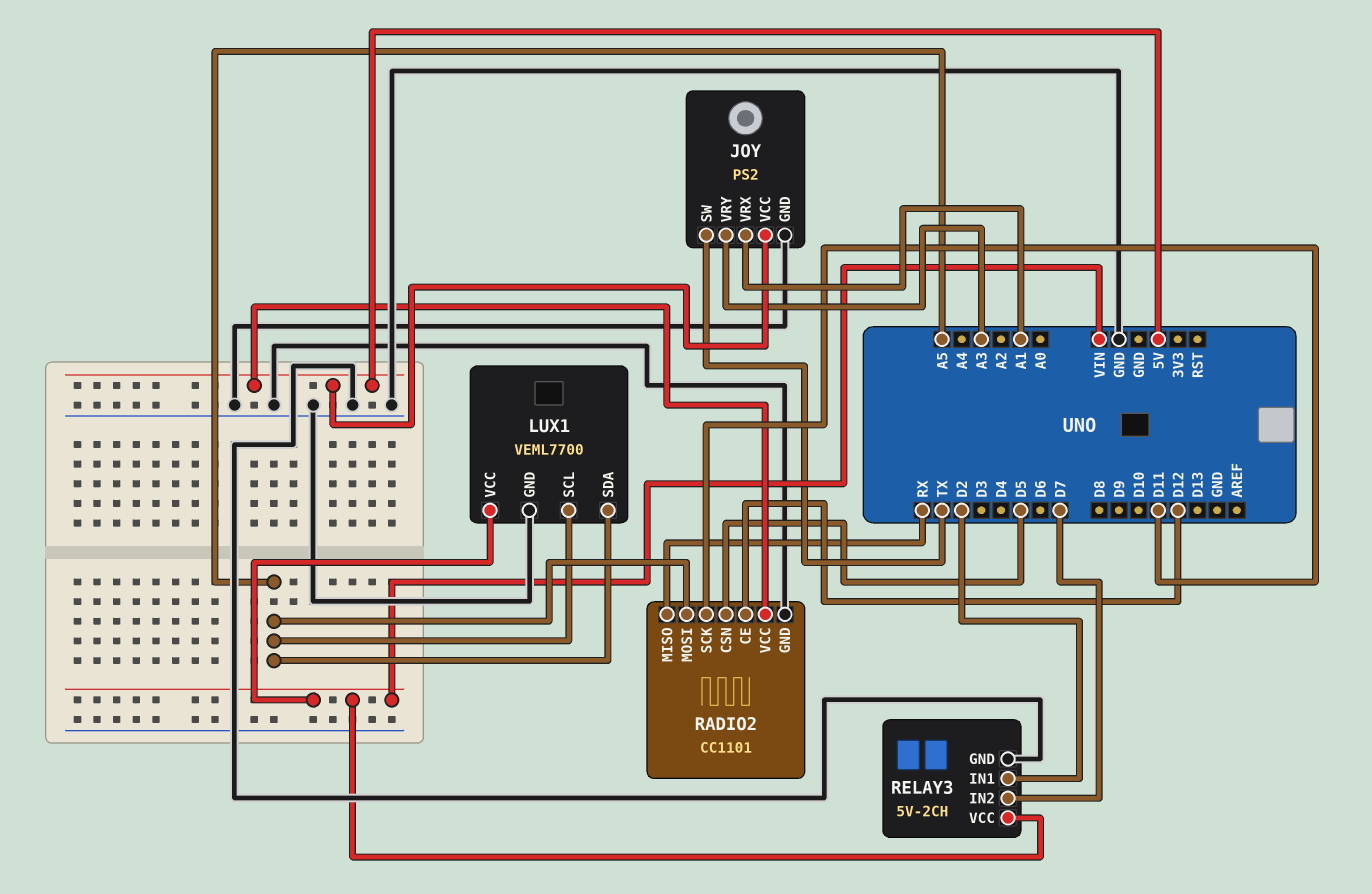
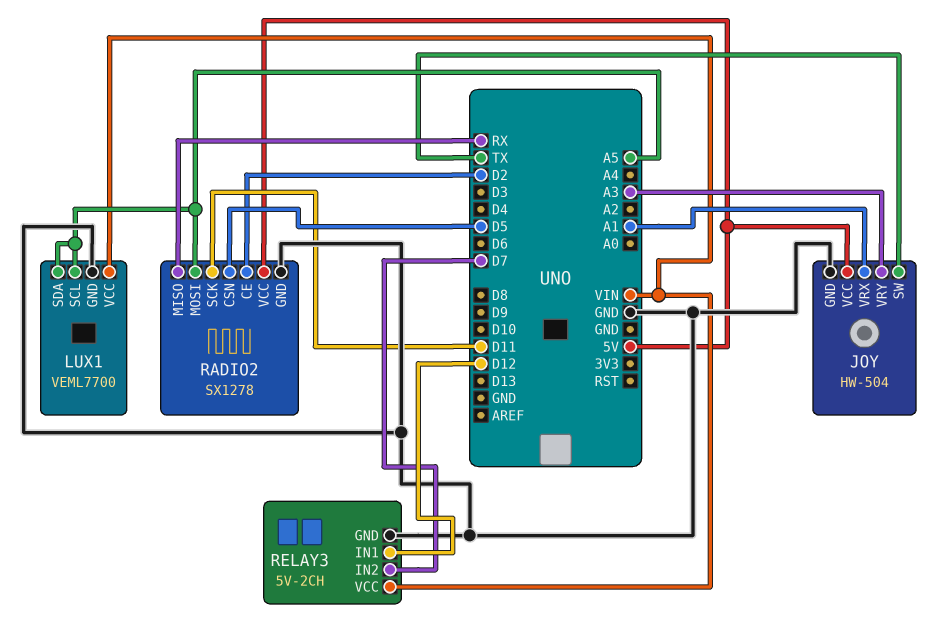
JOY: PS2 -> HW-504
RADIO2: CC1101 -> SX1278
RADIO2 pin CE: D12 -> D2
RELAY3 pin IN1: D2 -> D12

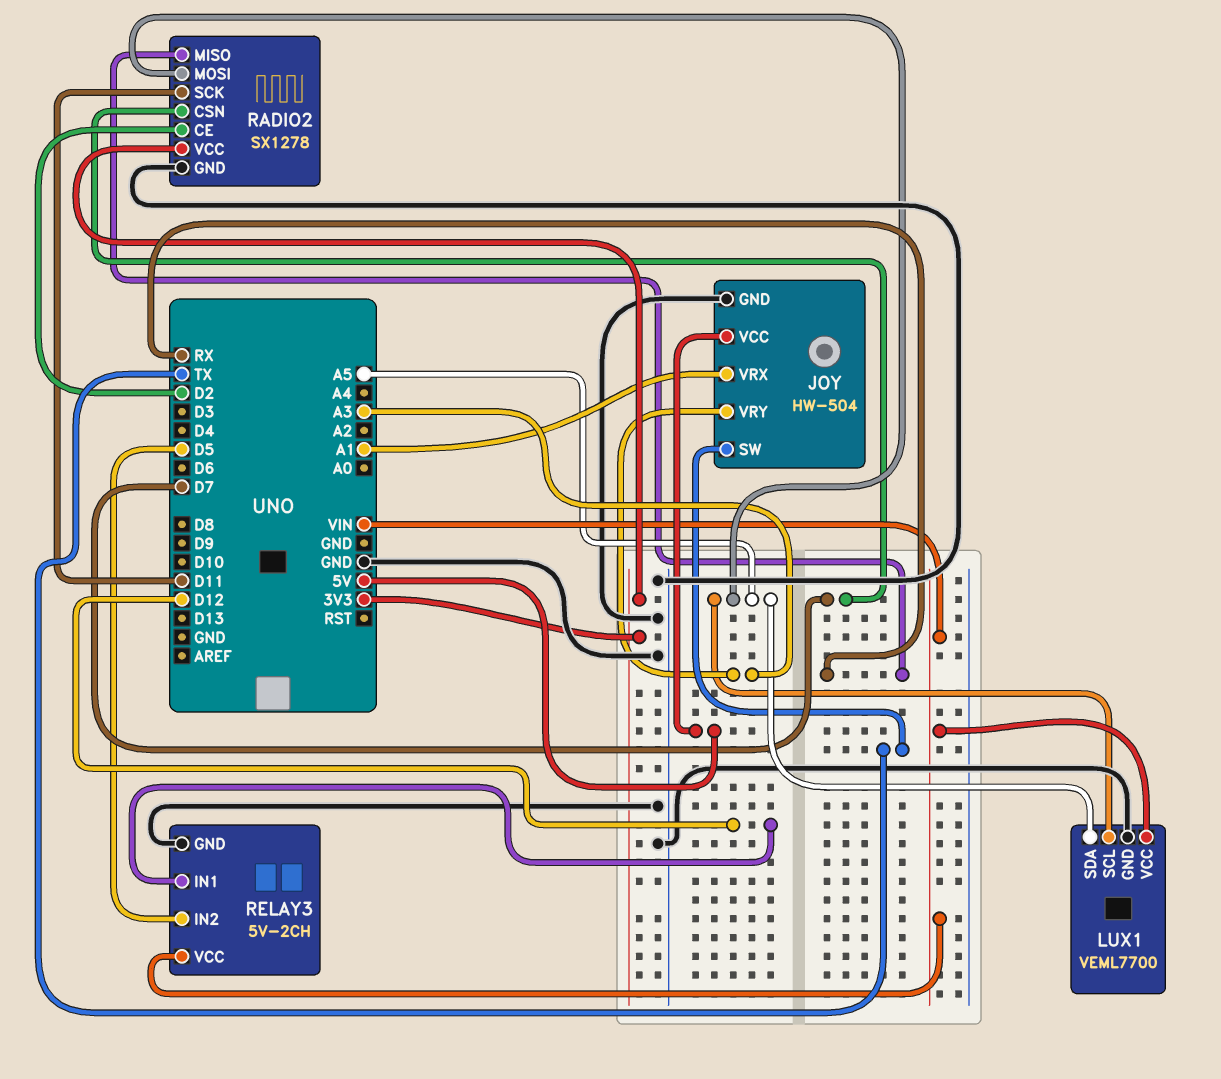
RADIO2 pin CSN: D5 -> D7
RADIO2 pin VCC: 5V -> 3V3
RELAY3 pin IN2: D7 -> D5

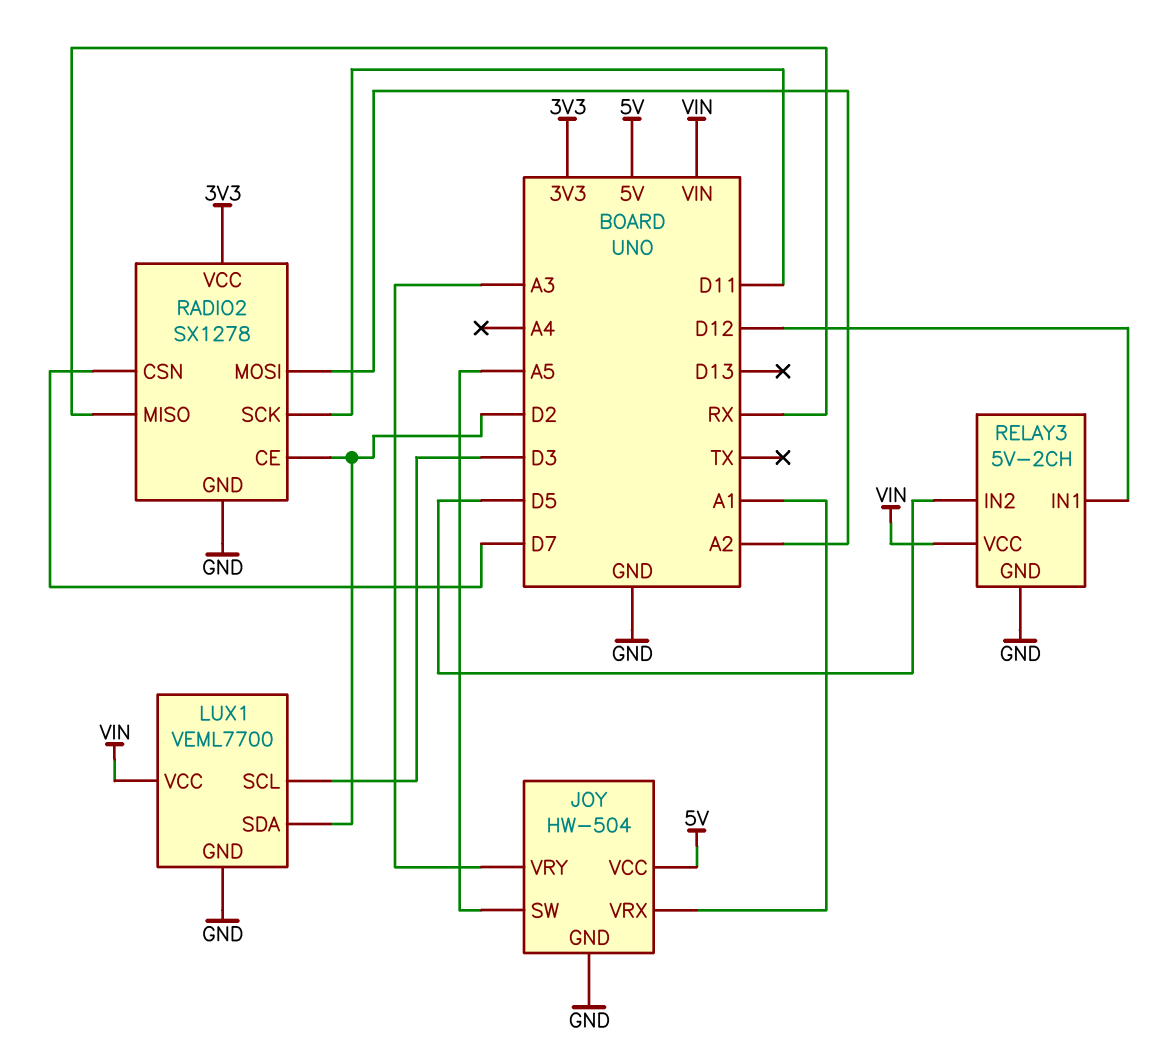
JOY pin SW: TX -> A5
LUX1 pin SCL: A5 -> D3
LUX1 pin SDA: A5 -> D2
RADIO2 pin MOSI: A5 -> A2

